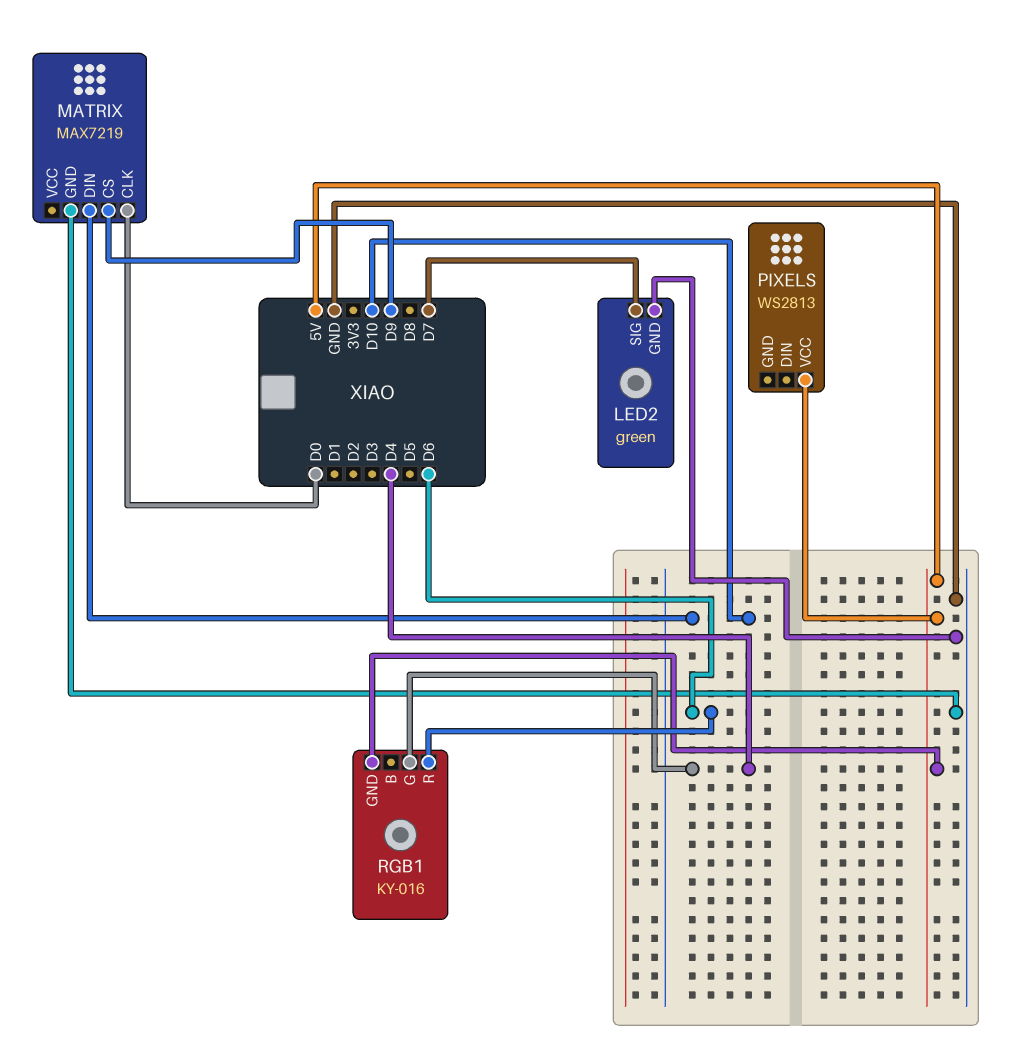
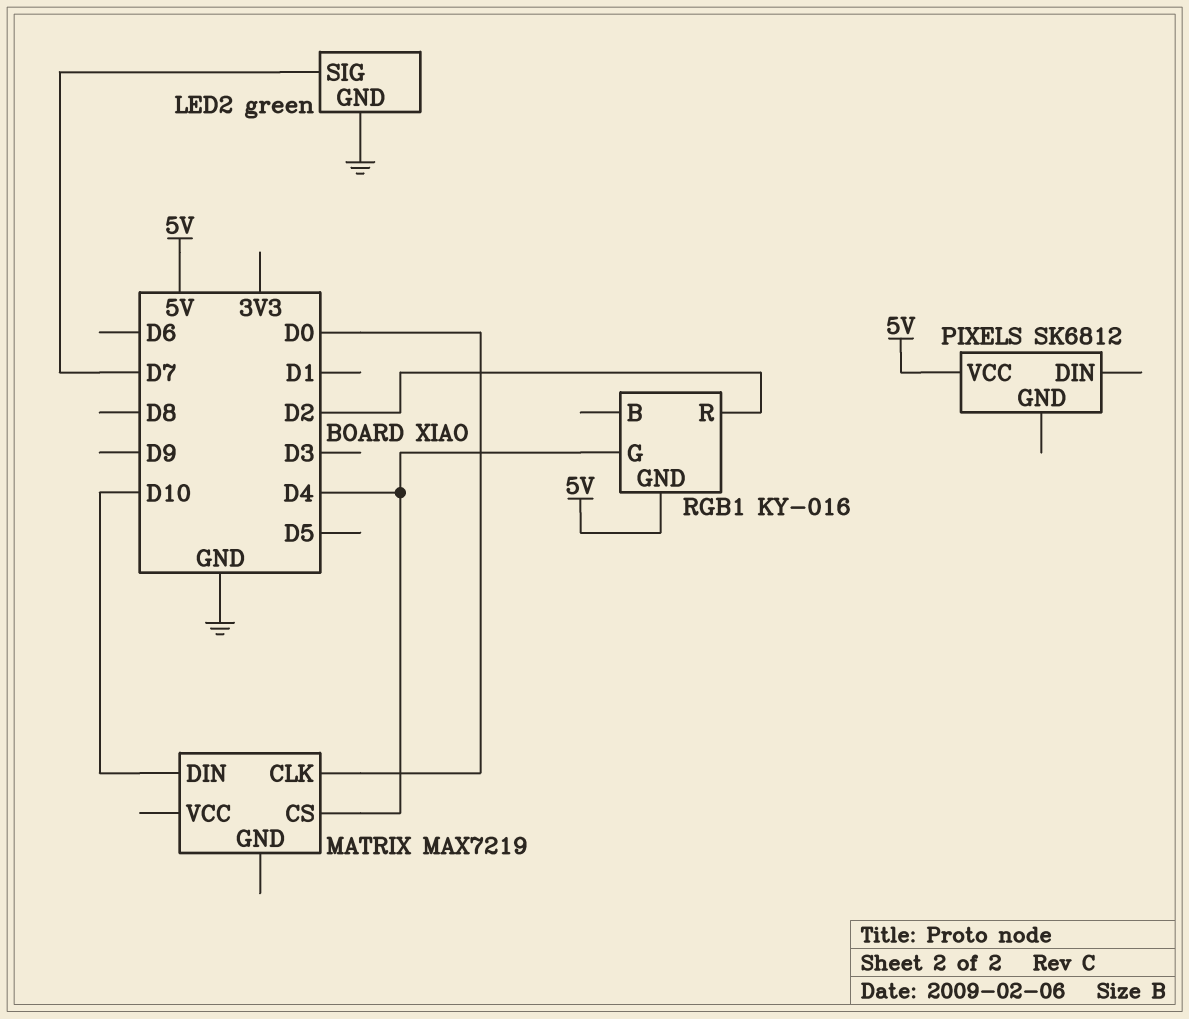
MATRIX pin CS: D9 -> D4
MATRIX pin GND: GND -> none
PIXELS: WS2813 -> SK6812
RGB1 pin R: D6 -> D2

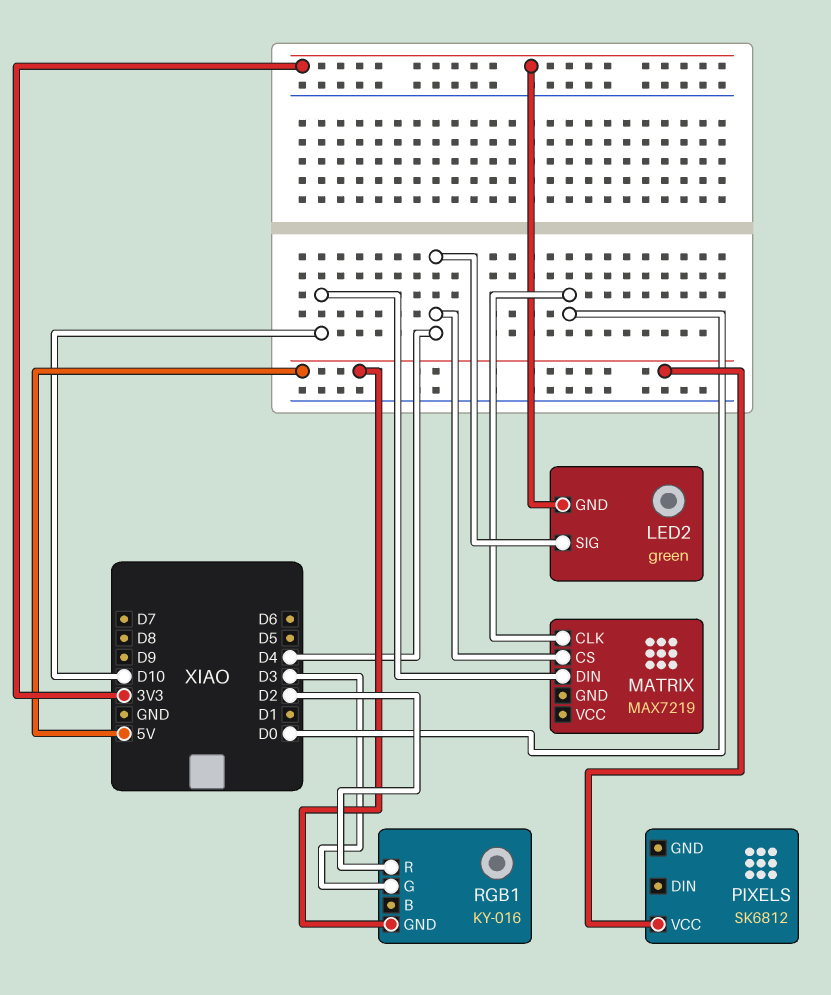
LED2 pin GND: GND -> 3V3
LED2 pin SIG: D7 -> D4
RGB1 pin G: D4 -> D3

